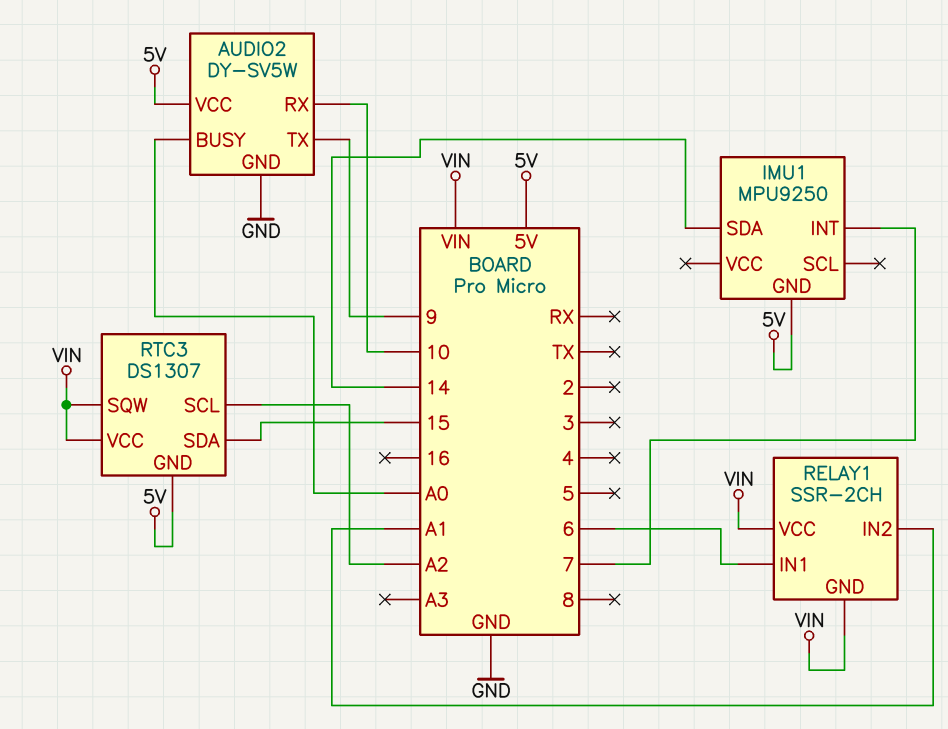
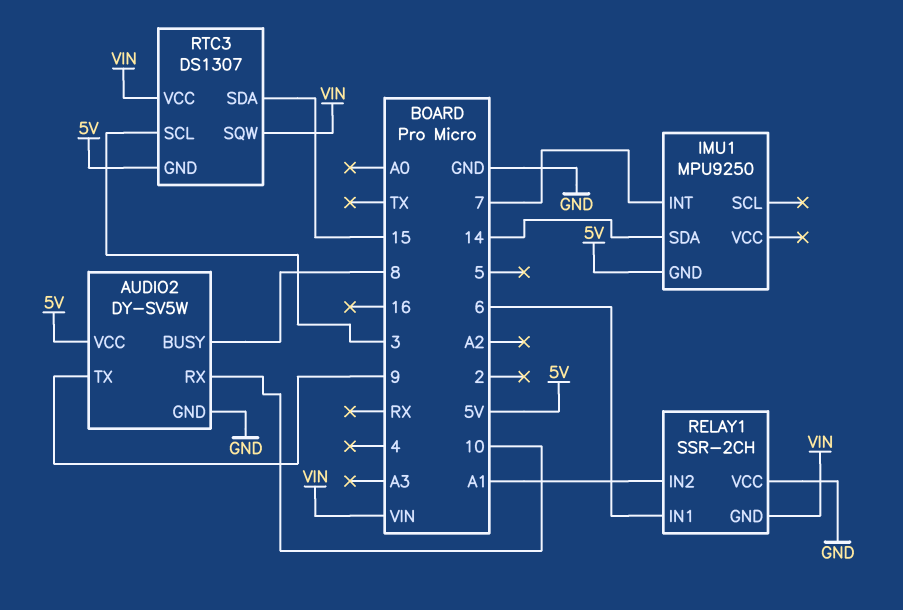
AUDIO2 pin BUSY: A0 -> 8
RELAY1 pin VCC: VIN -> GND
RTC3 pin SCL: A2 -> 3

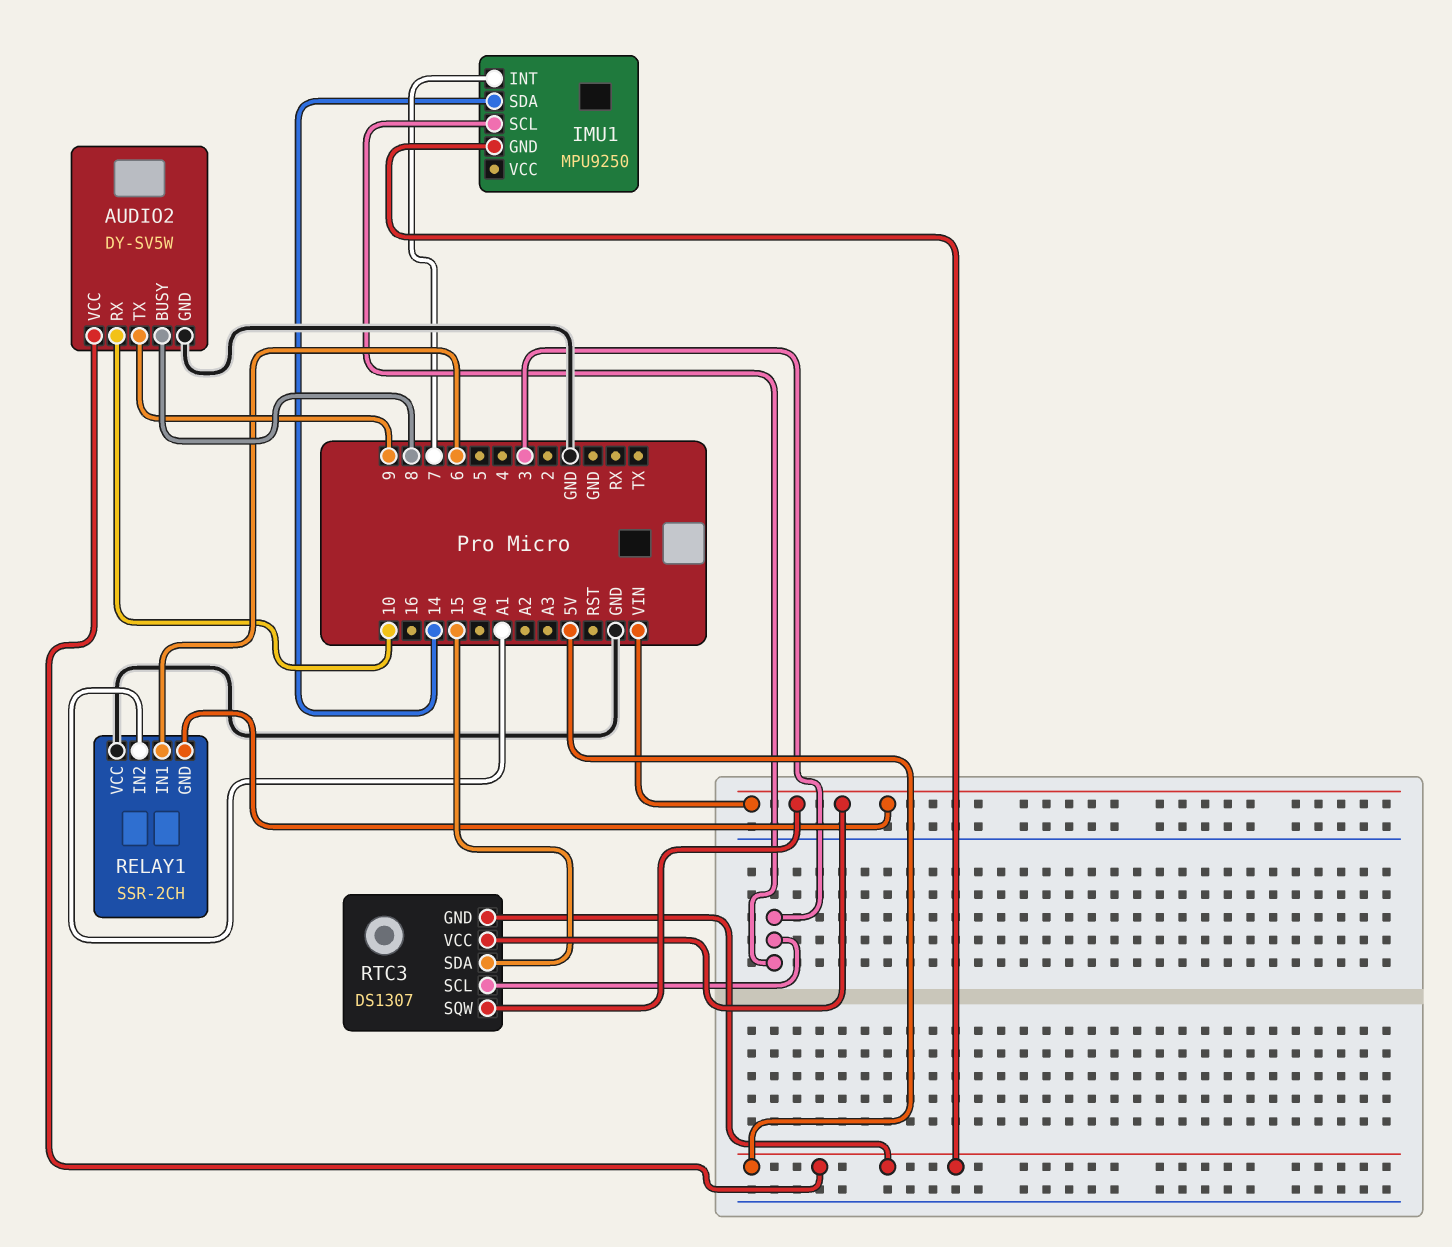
IMU1 pin SCL: none -> 3

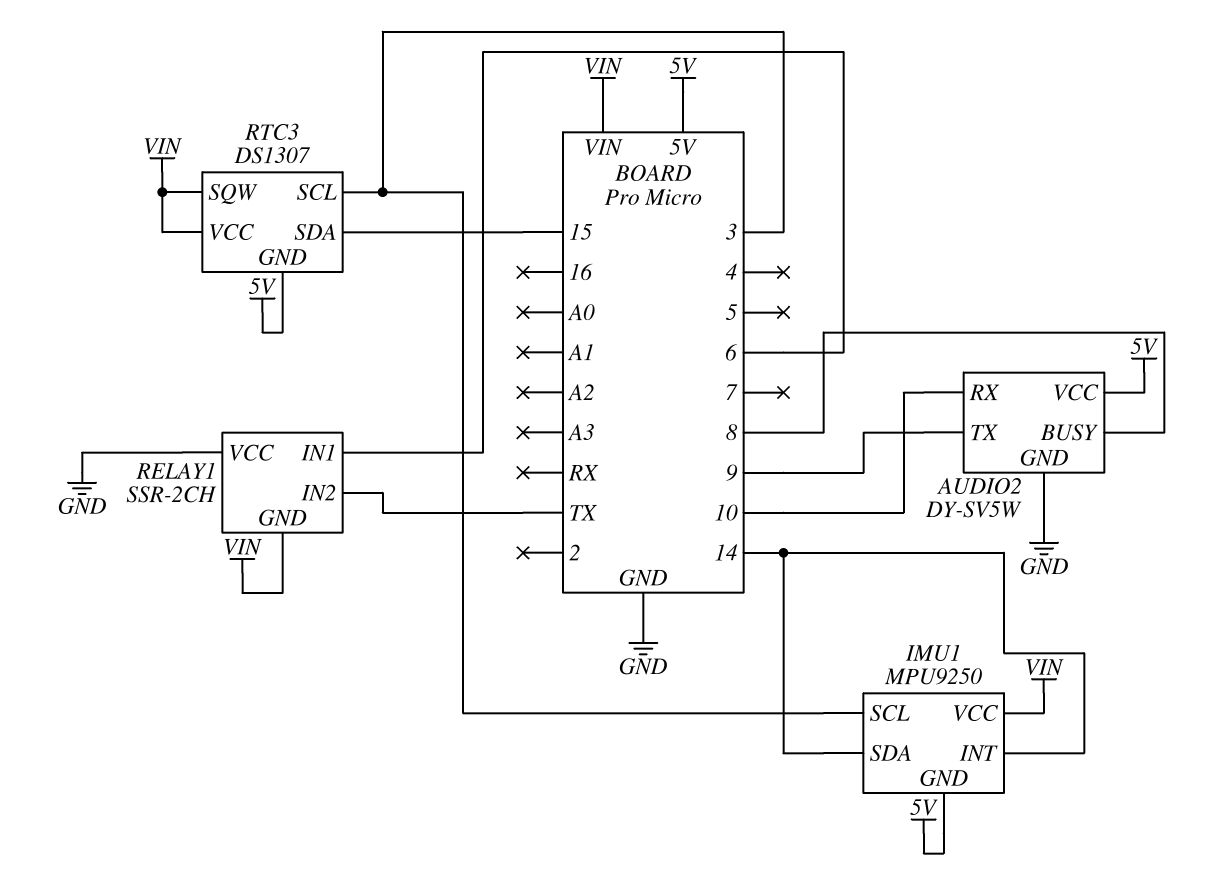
IMU1 pin INT: 7 -> 14
IMU1 pin VCC: none -> VIN
RELAY1 pin IN2: A1 -> TX

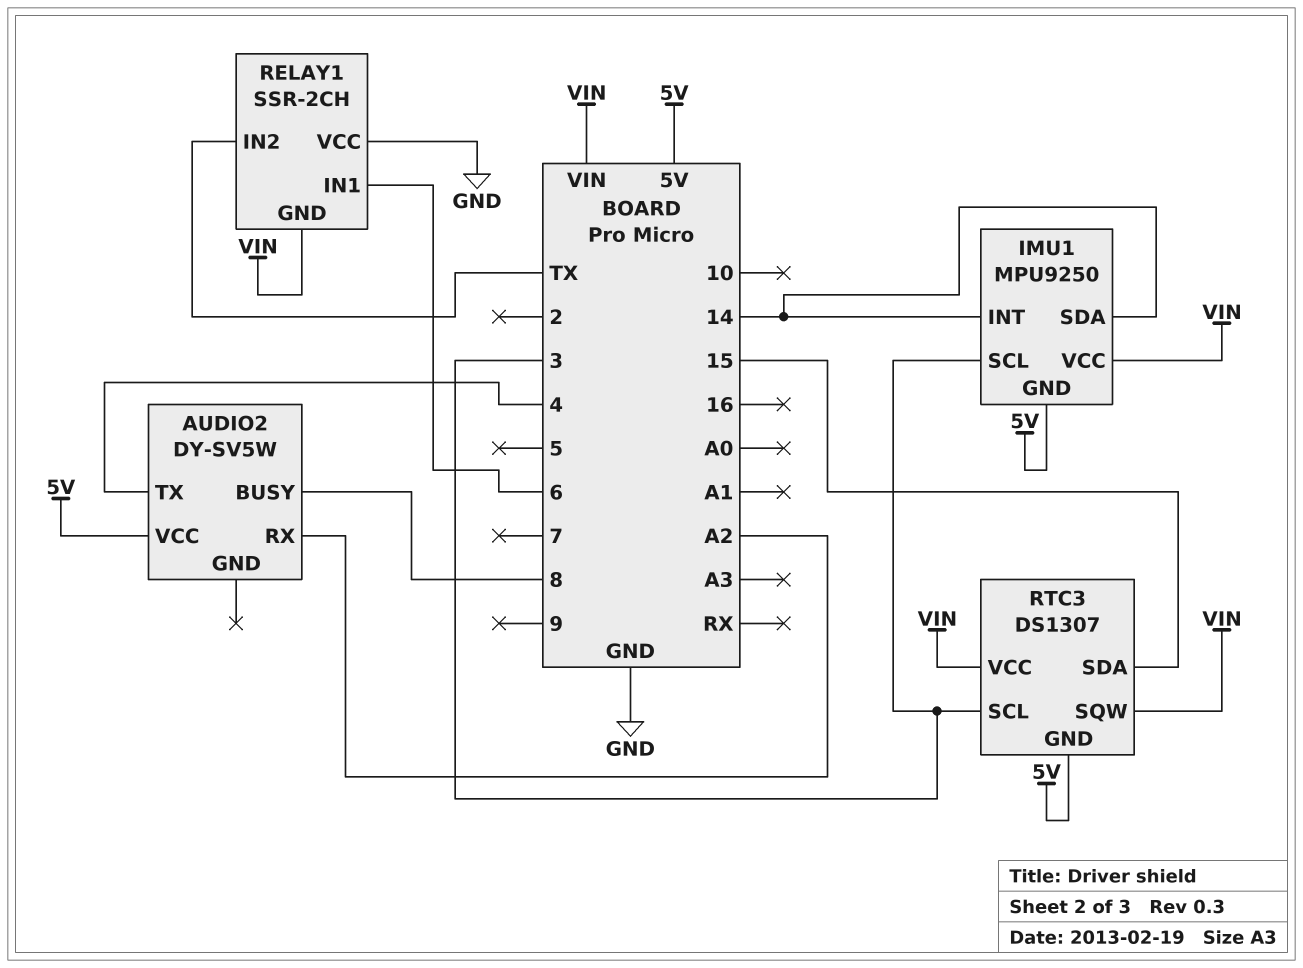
AUDIO2 pin GND: GND -> none
AUDIO2 pin RX: 10 -> A2
AUDIO2 pin TX: 9 -> 4

